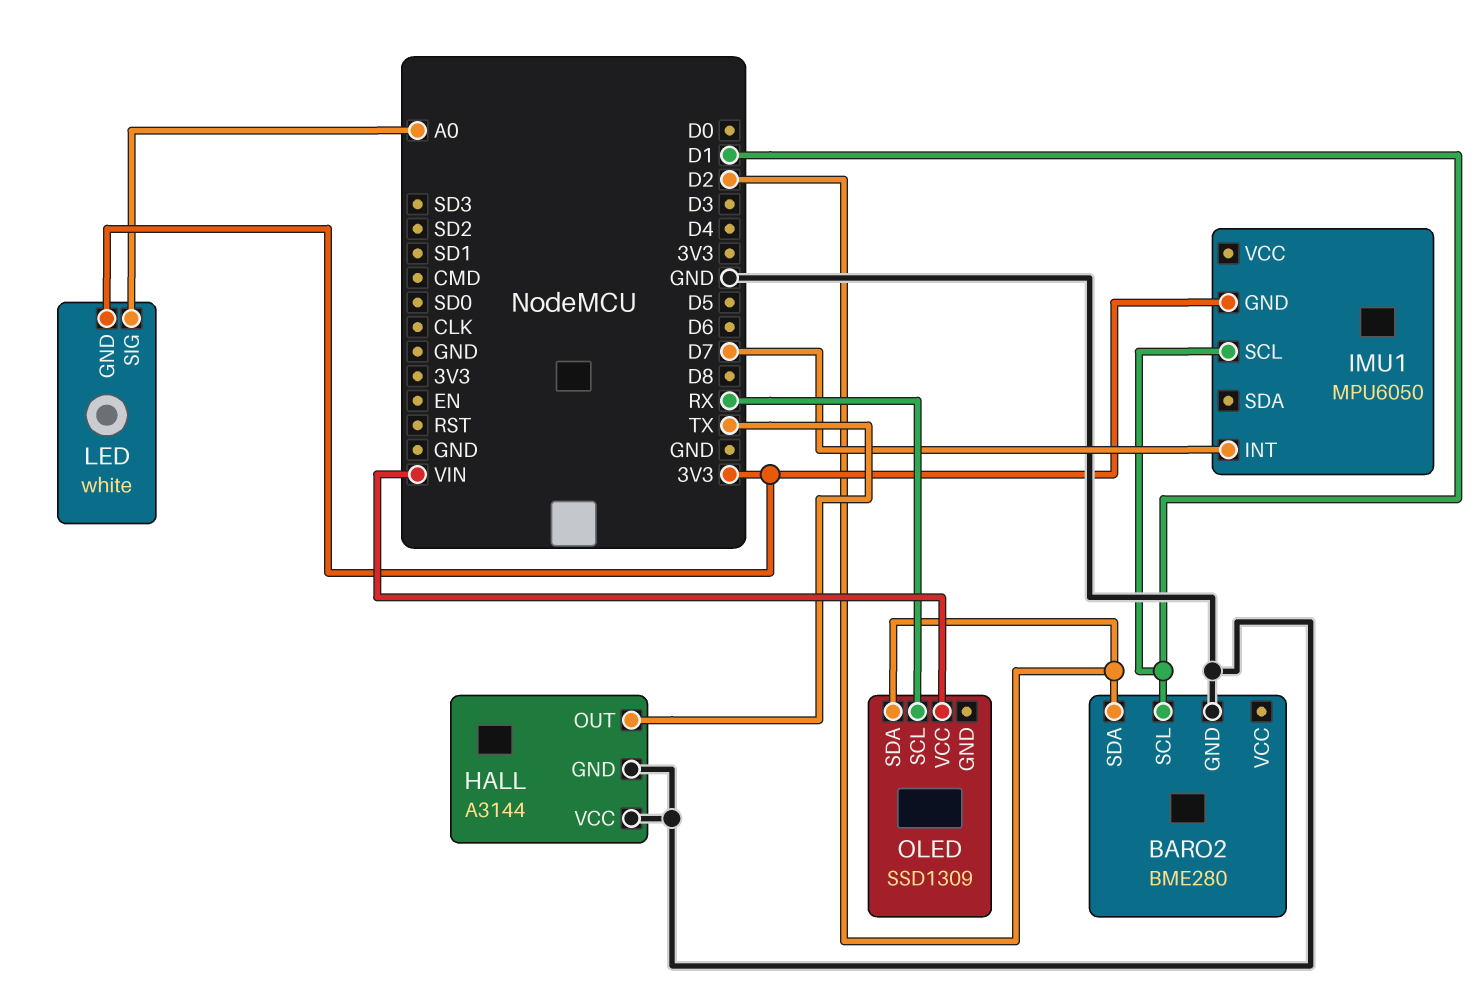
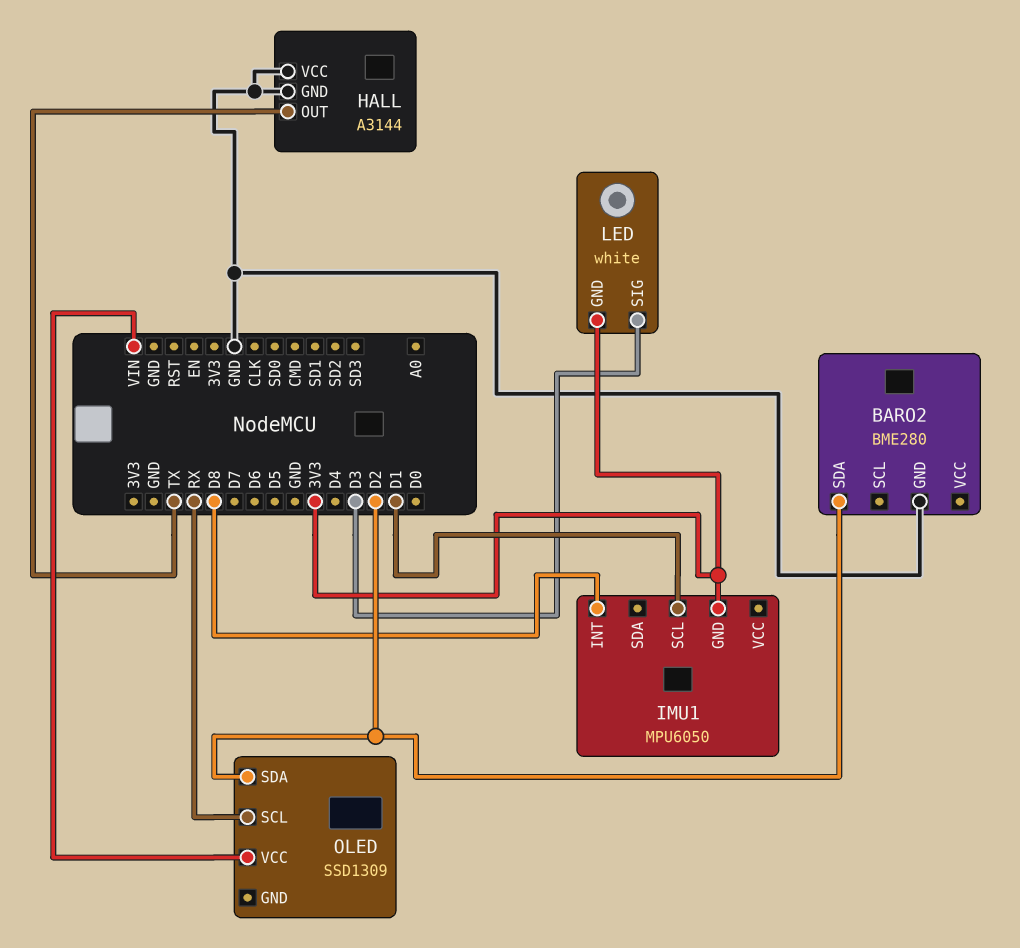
BARO2 pin SCL: D1 -> none
IMU1 pin INT: D7 -> D8
LED pin SIG: A0 -> D3

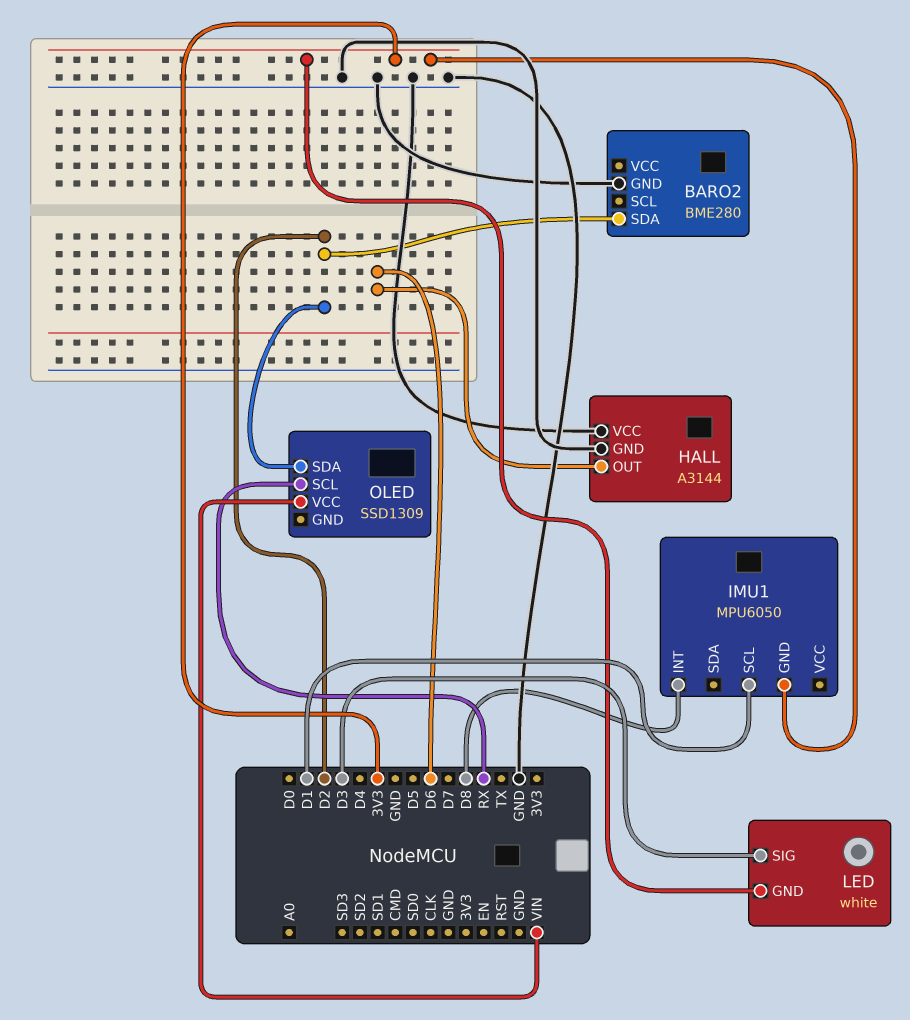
HALL pin OUT: TX -> D6

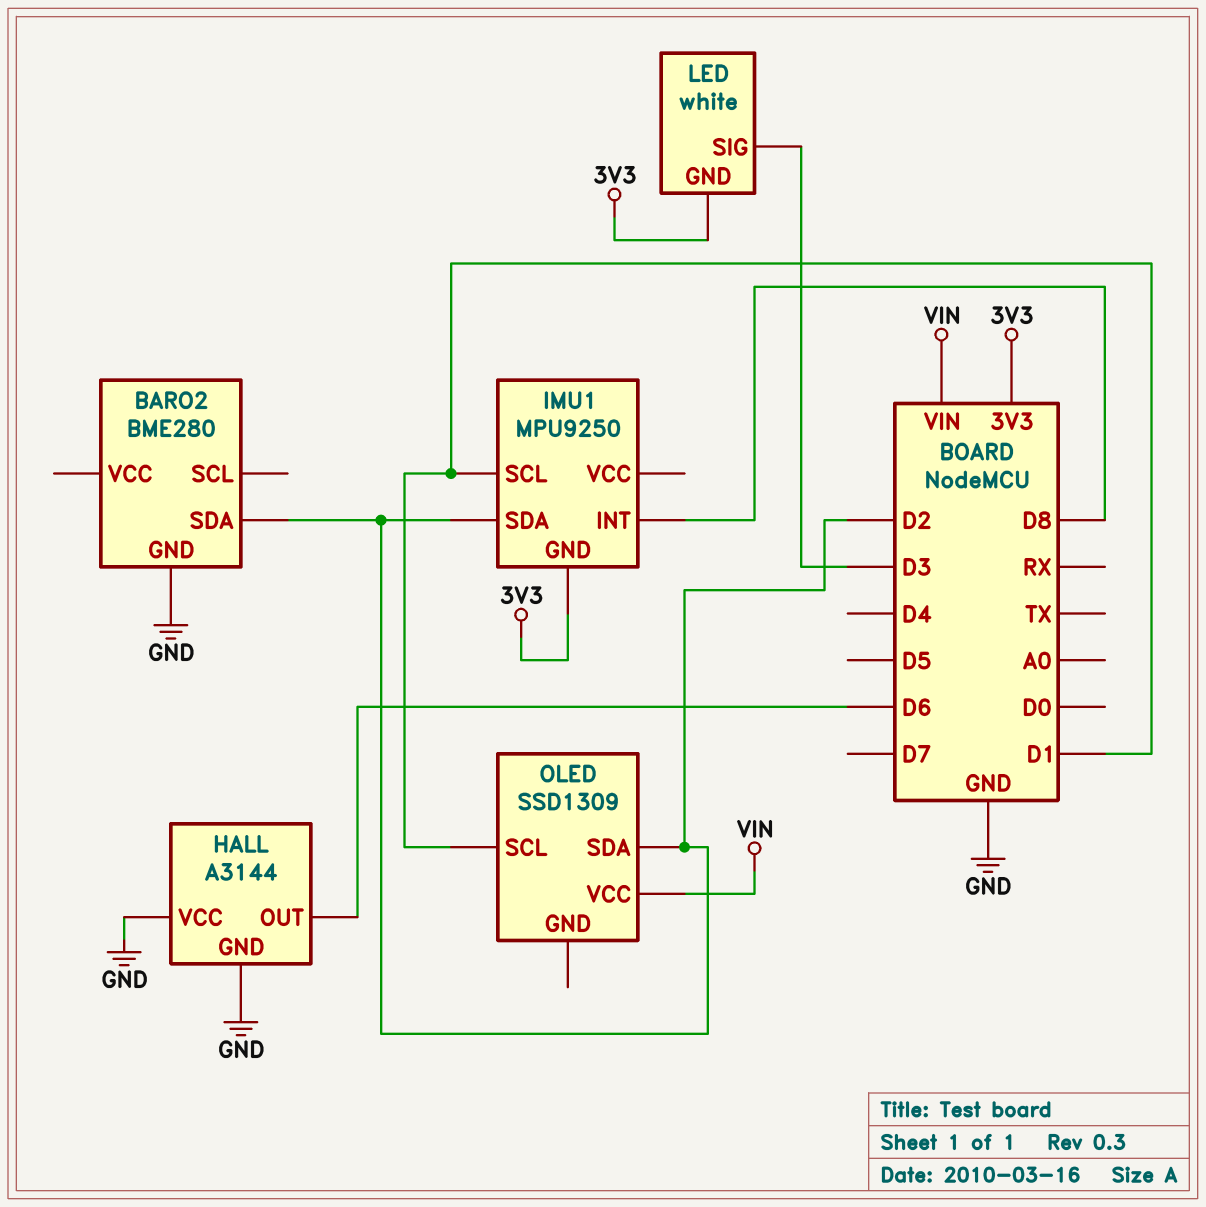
IMU1: MPU6050 -> MPU9250
IMU1 pin SDA: none -> D2
OLED pin SCL: RX -> D1

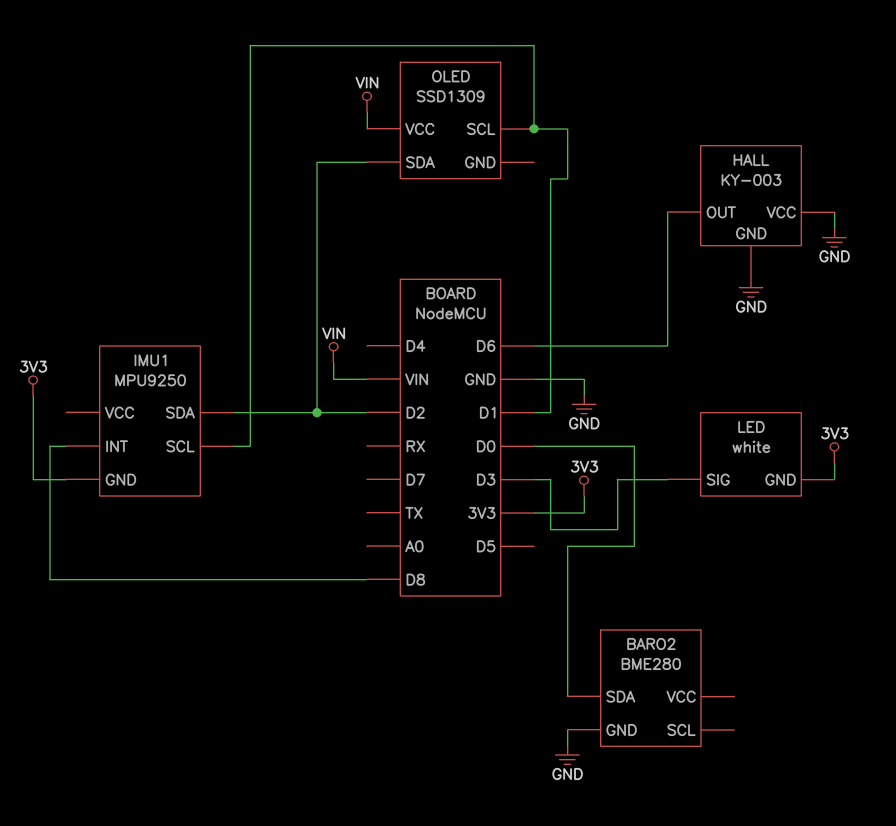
BARO2 pin SDA: D2 -> D0
HALL: A3144 -> KY-003

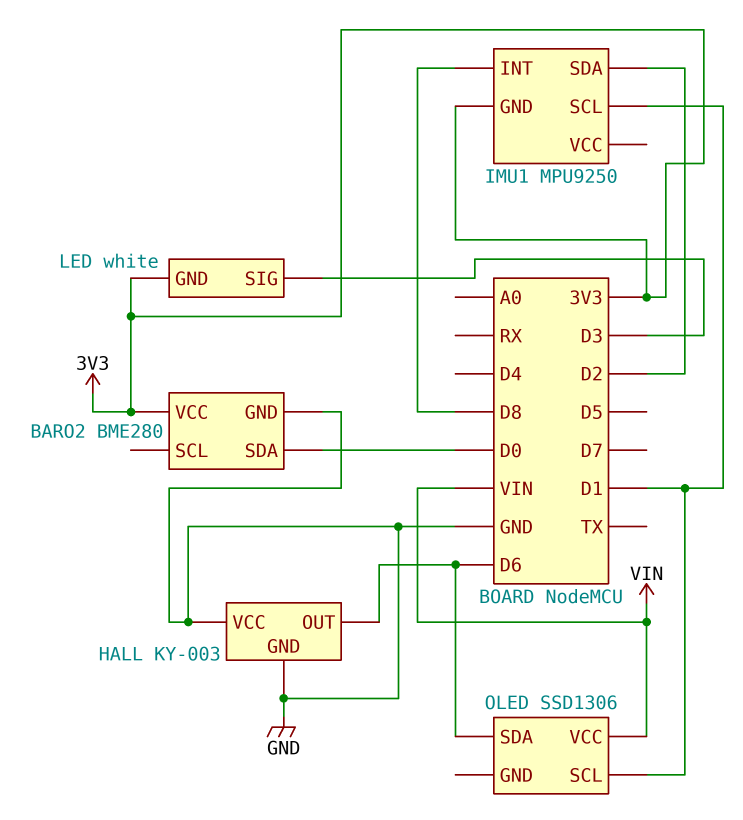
BARO2 pin VCC: none -> 3V3
OLED: SSD1309 -> SSD1306
OLED pin SDA: D2 -> D6

